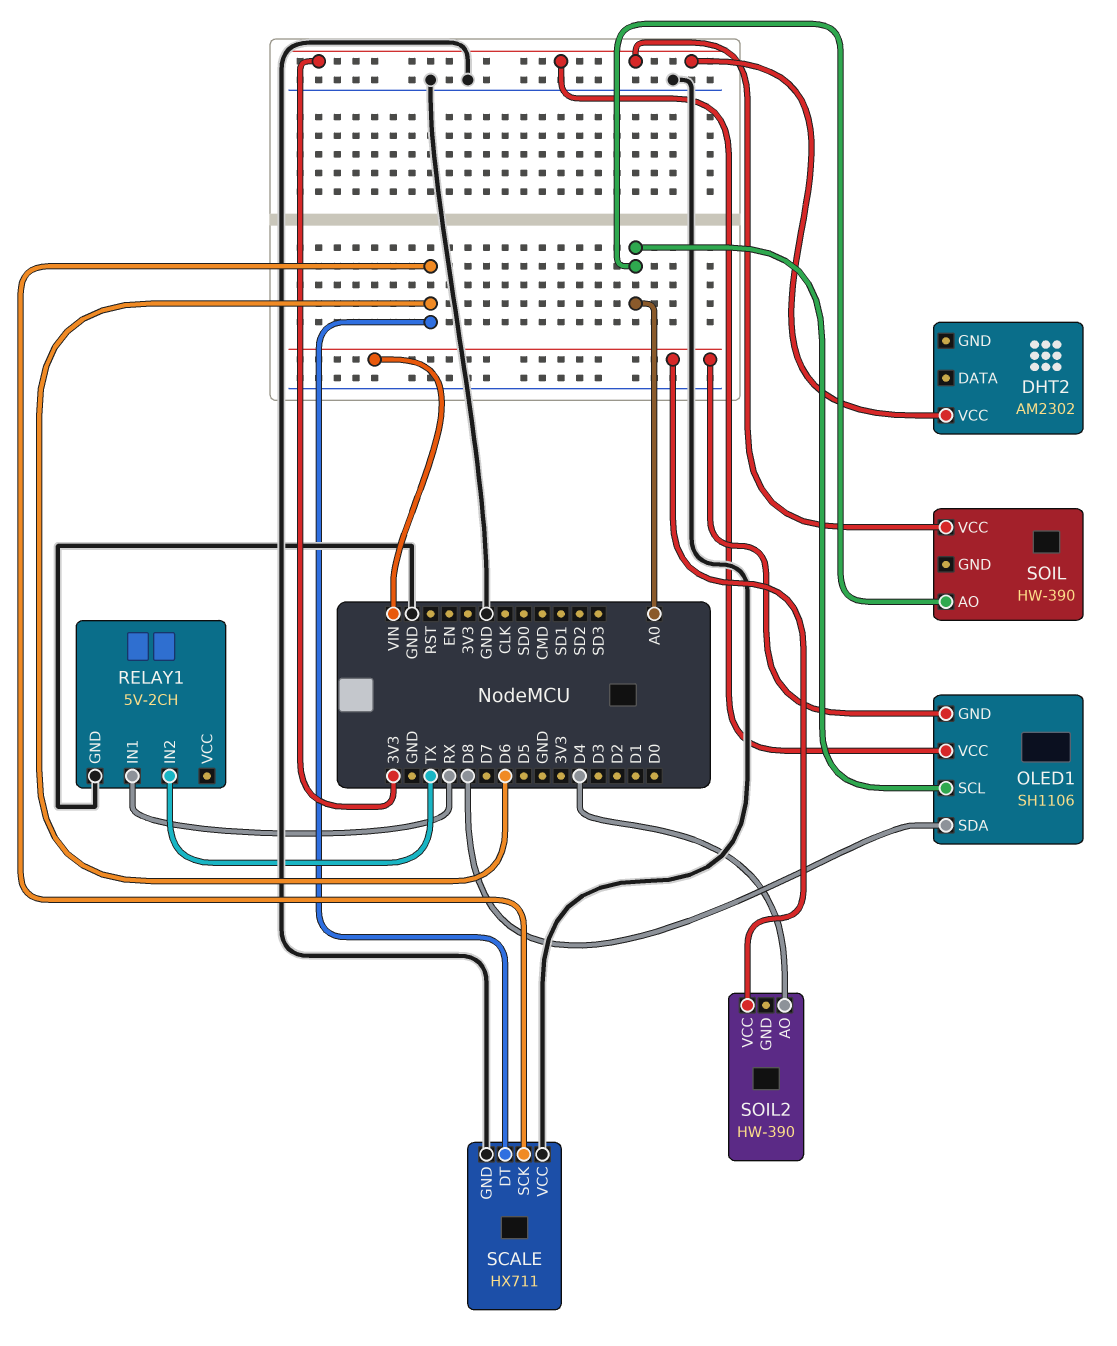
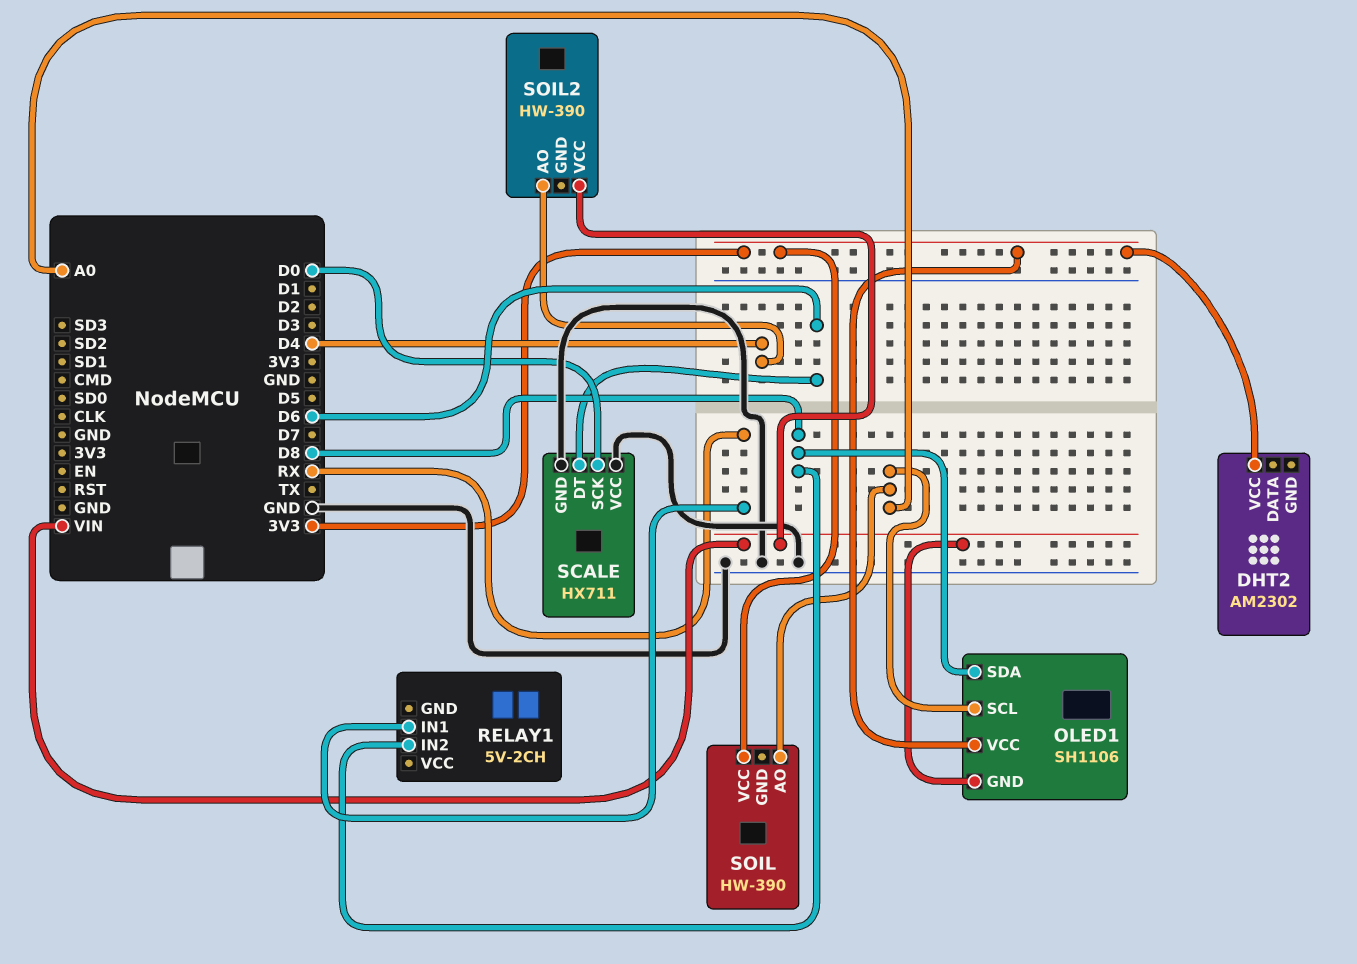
RELAY1 pin GND: GND -> none
RELAY1 pin IN2: TX -> D8
SCALE pin SCK: D6 -> D0

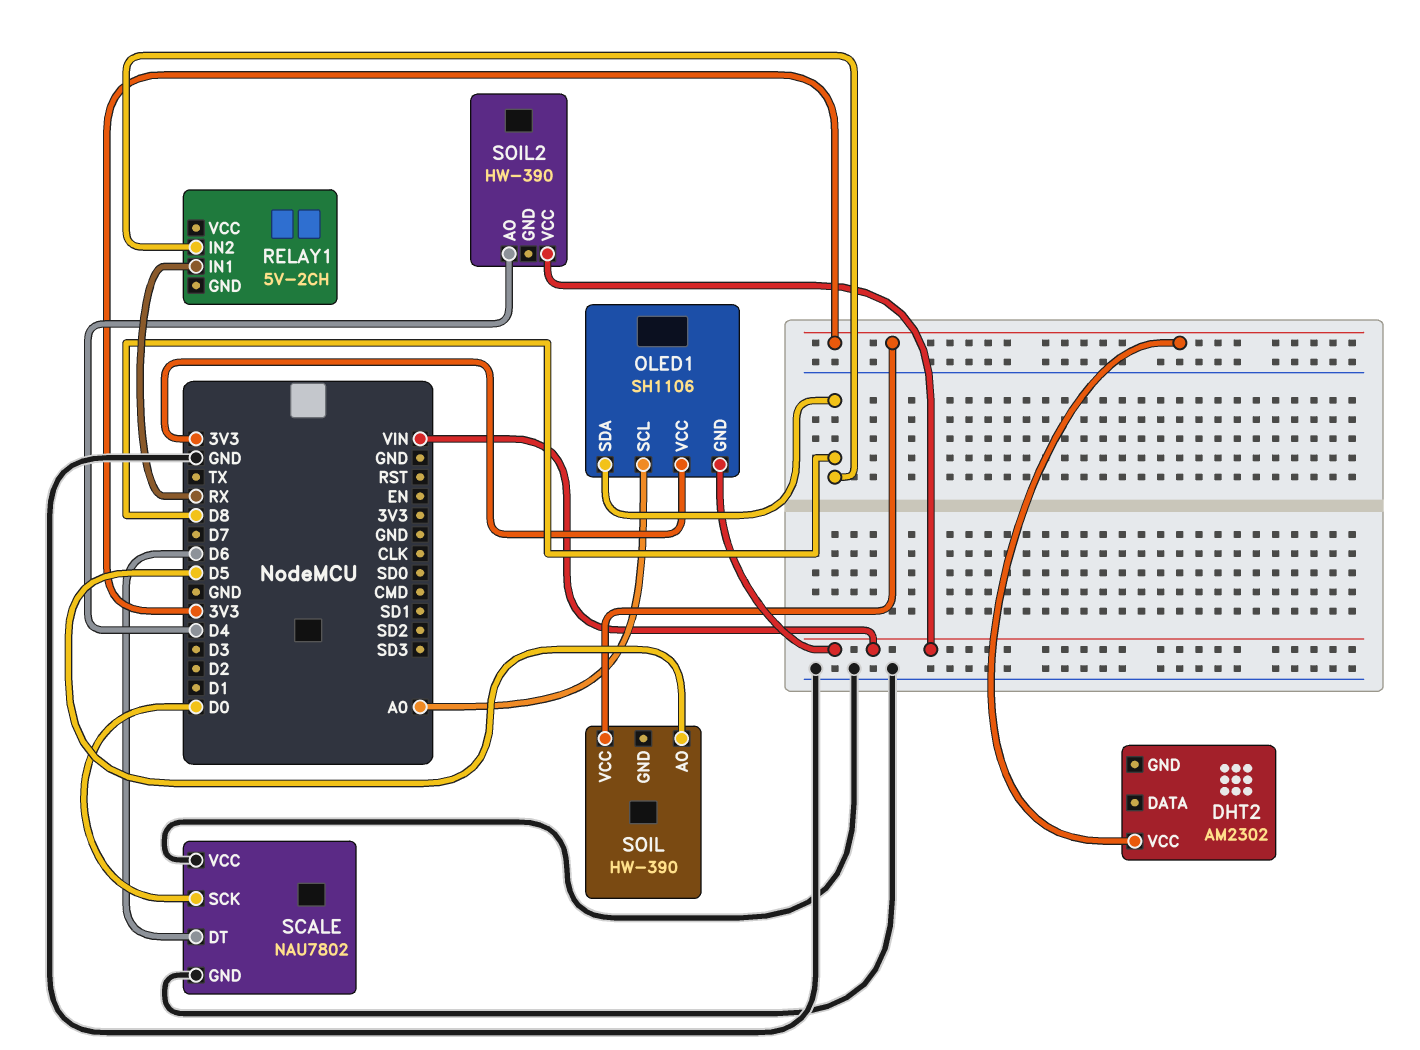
SCALE: HX711 -> NAU7802
SOIL pin AO: A0 -> D5

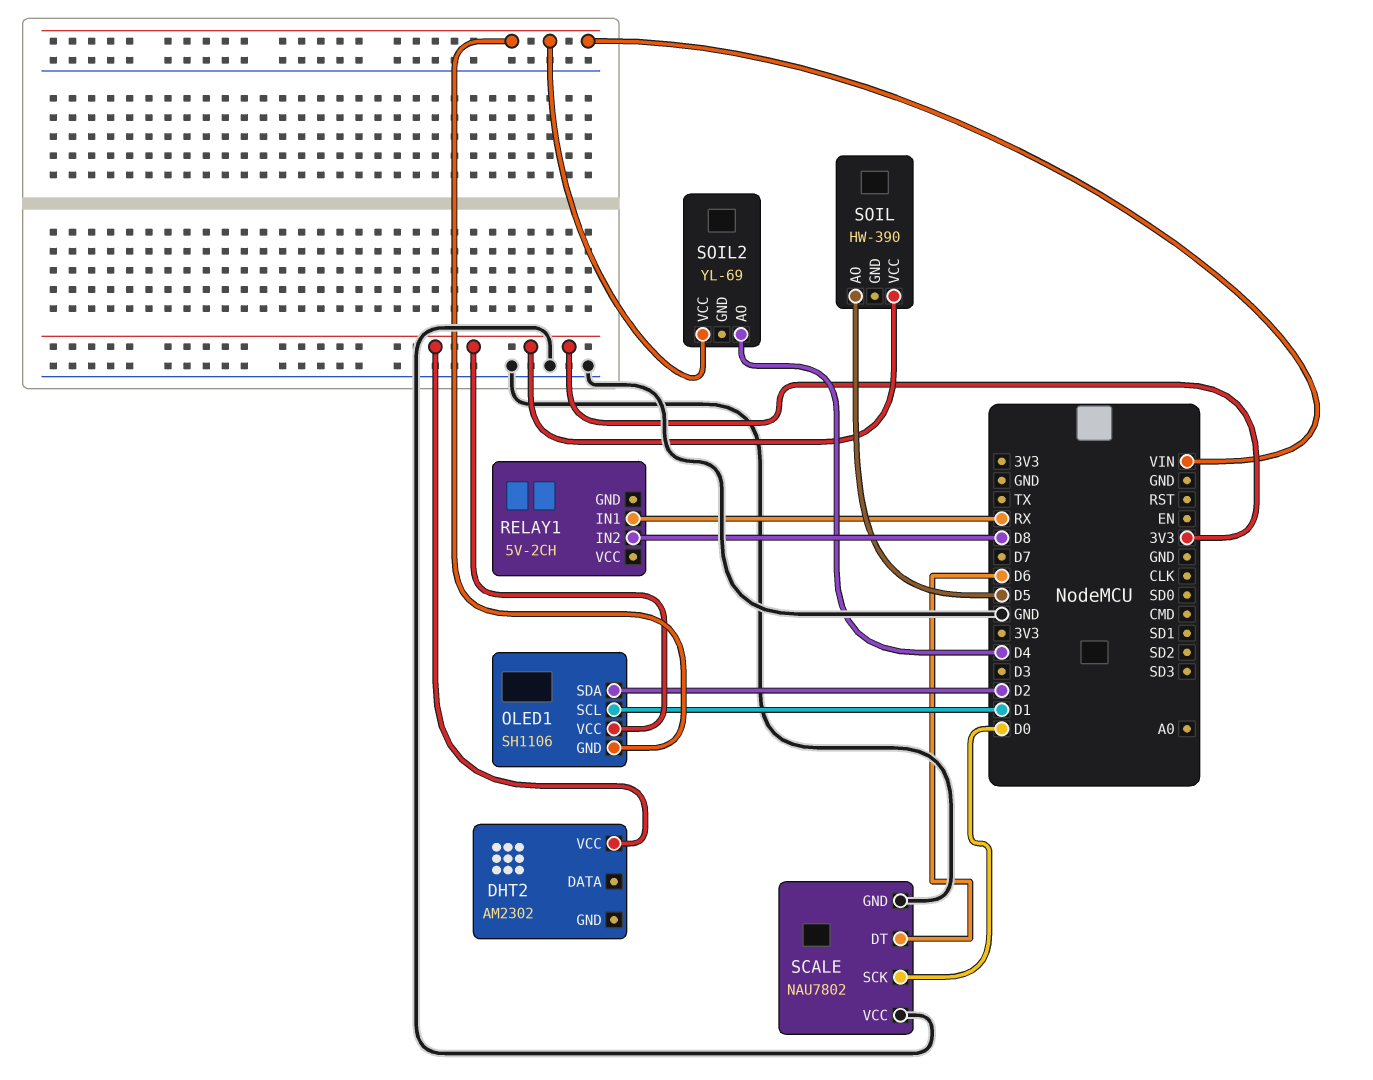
OLED1 pin SCL: A0 -> D1
OLED1 pin SDA: D8 -> D2
SOIL2: HW-390 -> YL-69

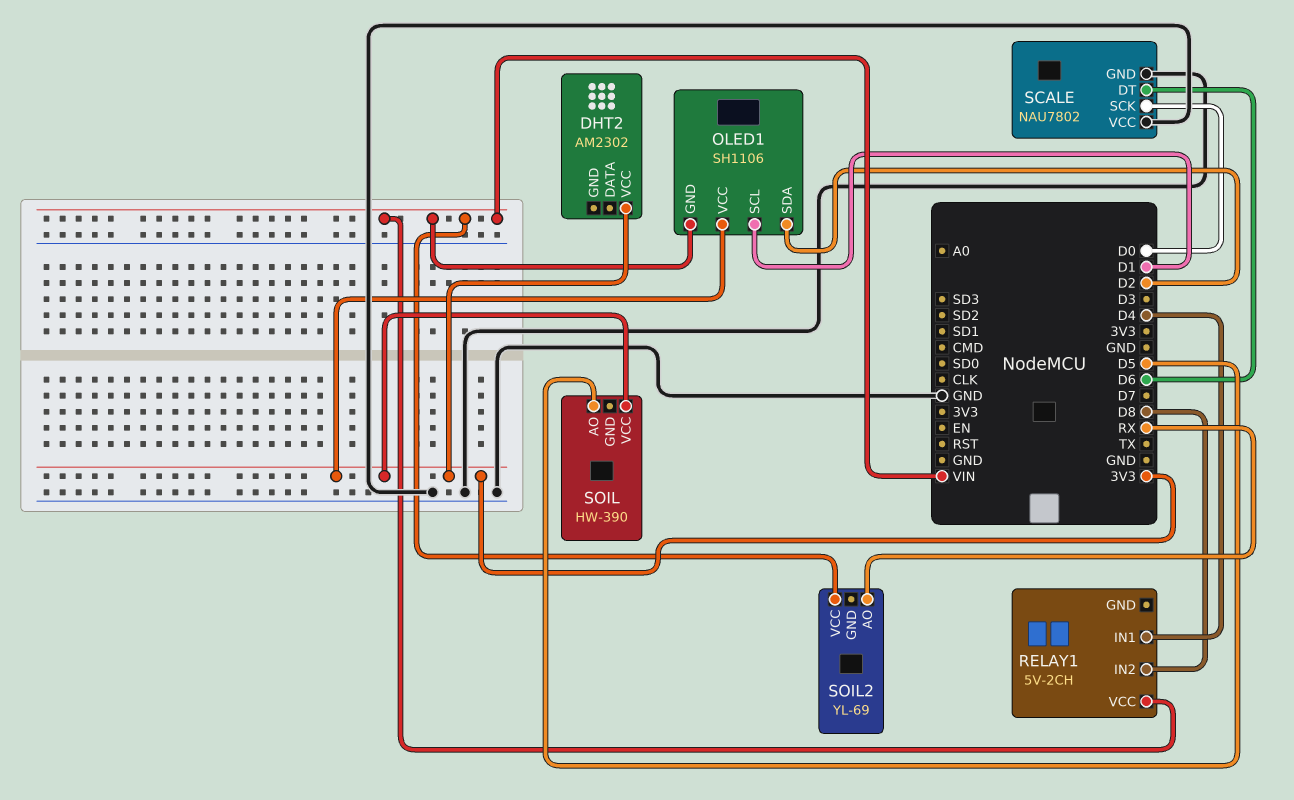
RELAY1 pin IN1: RX -> D4
RELAY1 pin VCC: none -> VIN
SOIL2 pin AO: D4 -> RX

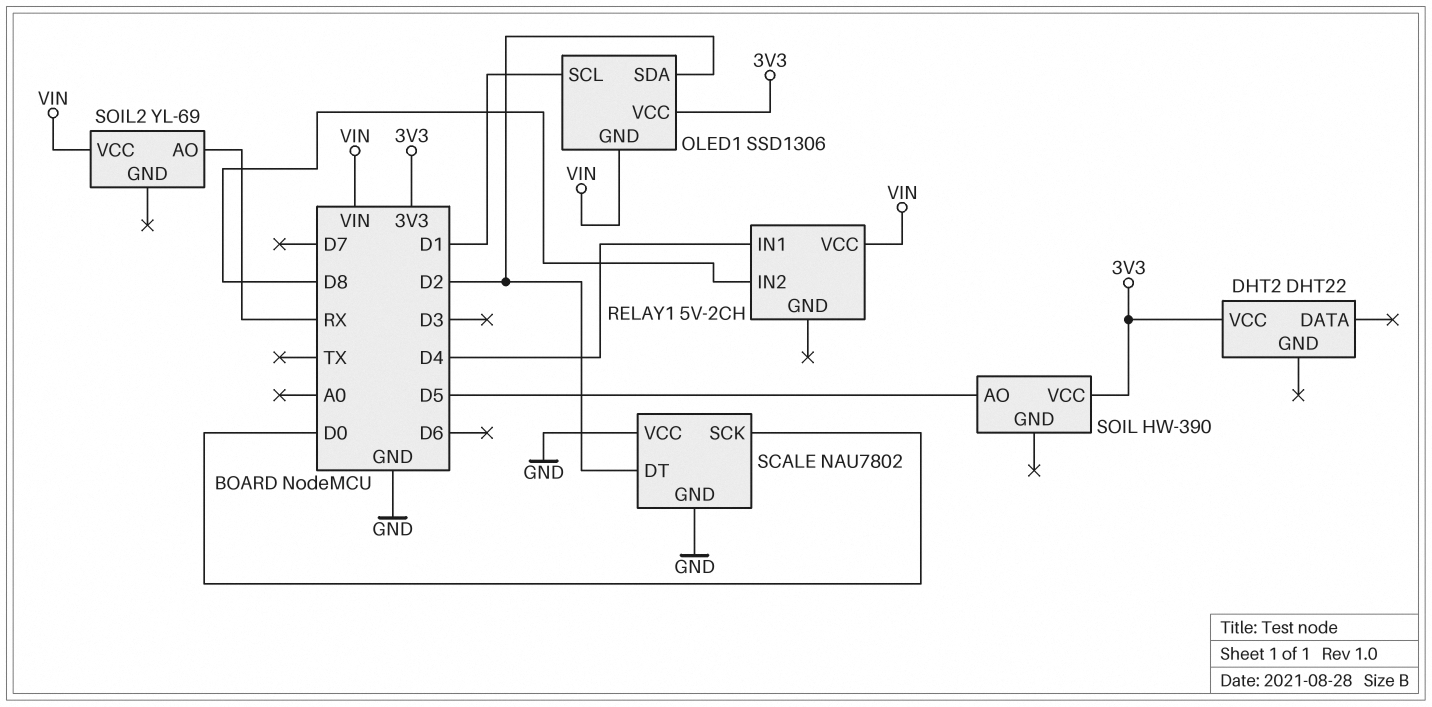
DHT2: AM2302 -> DHT22
OLED1: SH1106 -> SSD1306
SCALE pin DT: D6 -> D2

